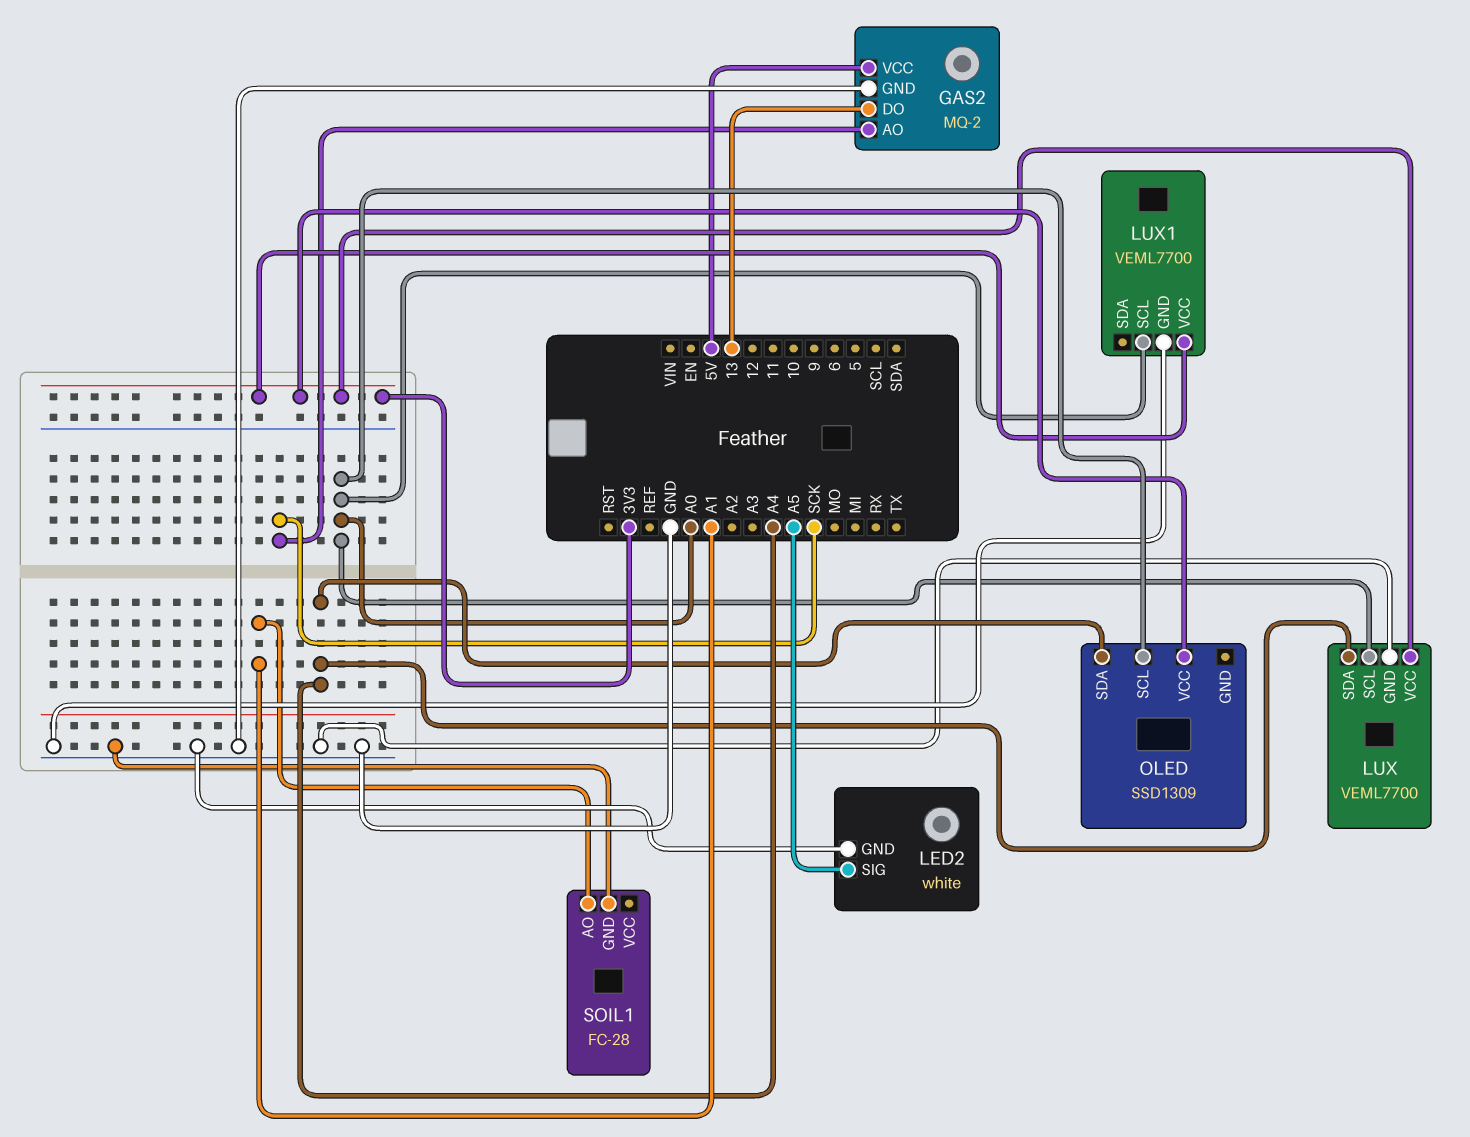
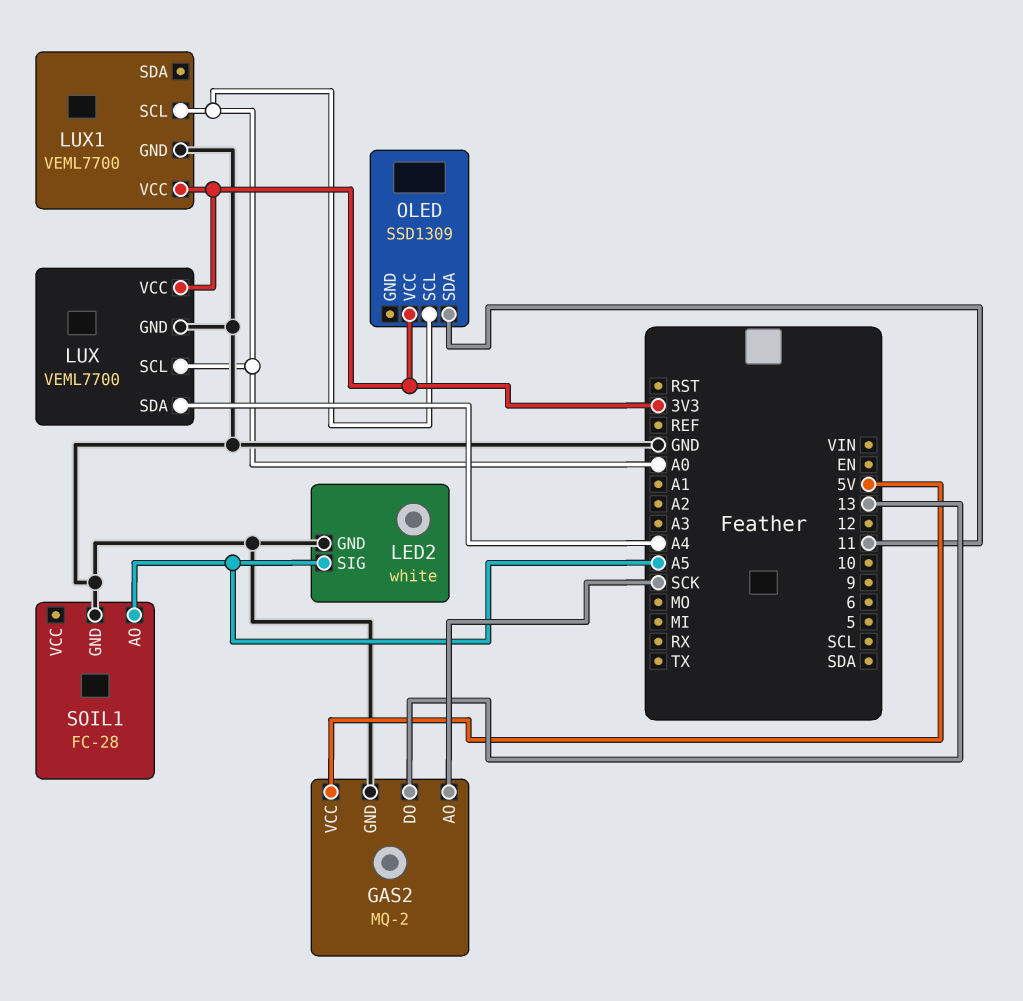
OLED pin SDA: A4 -> 11
SOIL1 pin AO: A1 -> A5

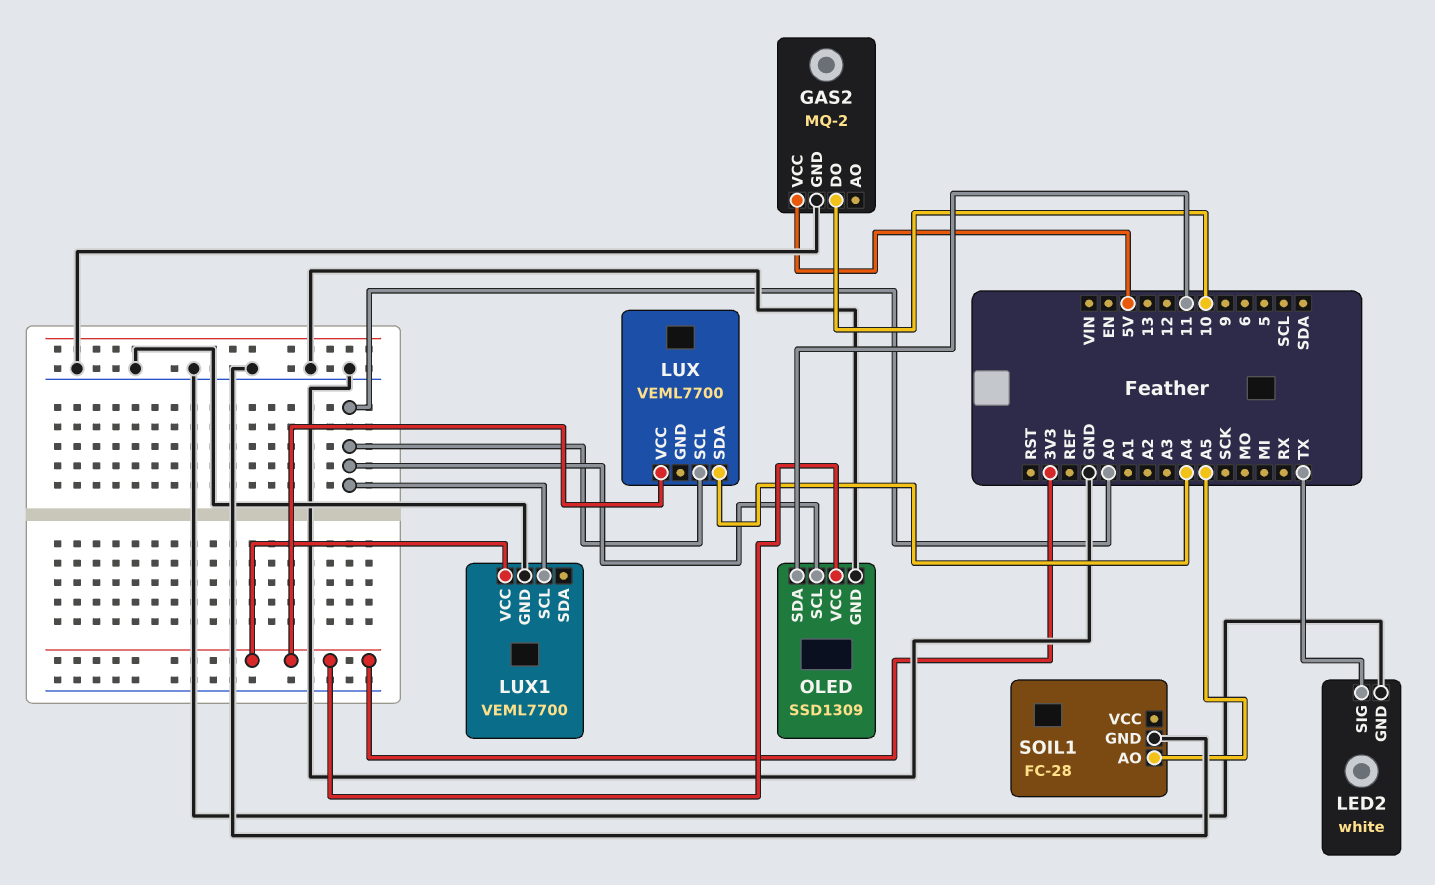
GAS2 pin AO: SCK -> none
GAS2 pin DO: 13 -> 10
LED2 pin SIG: A5 -> TX
LUX pin GND: GND -> none
OLED pin GND: none -> GND

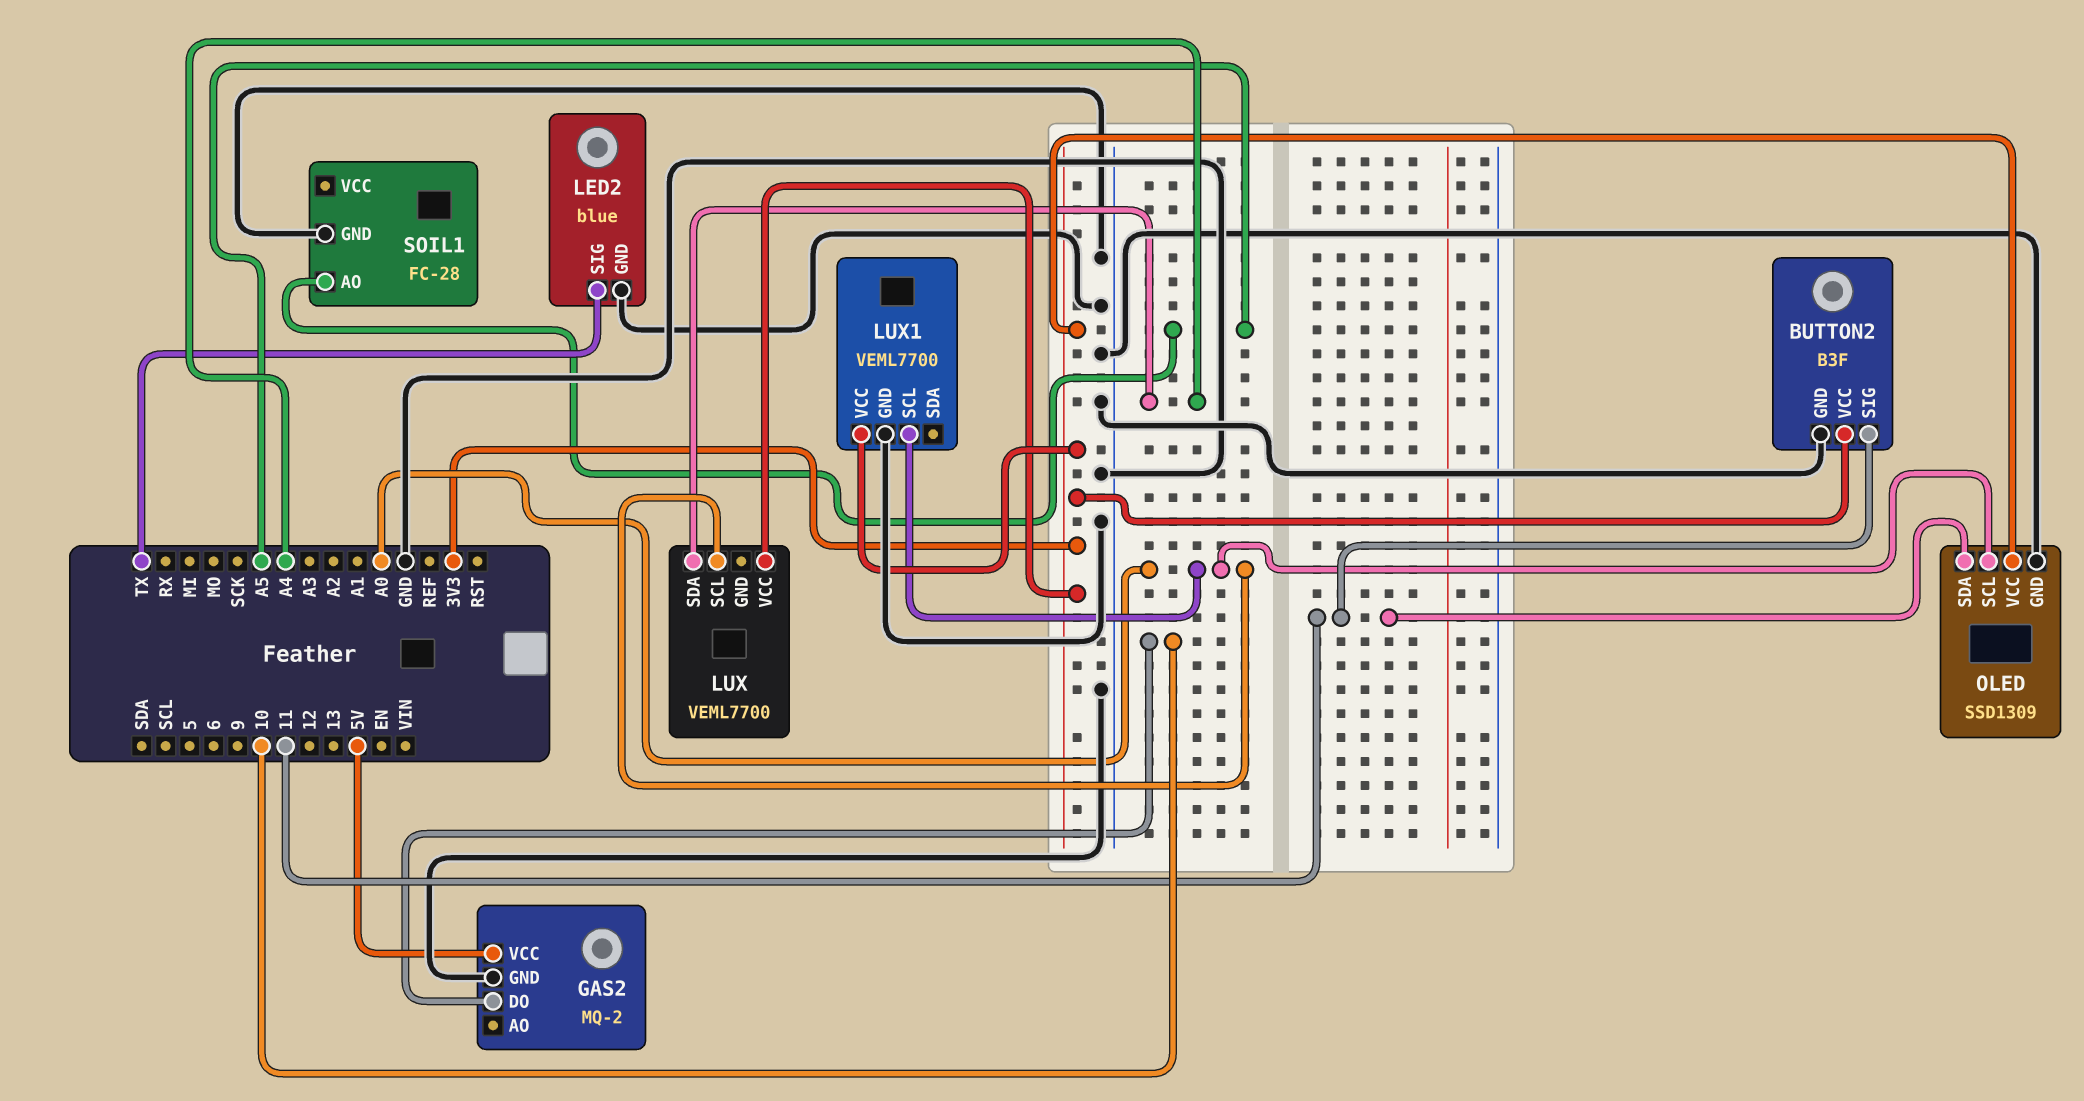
BUTTON2: none -> B3F
BUTTON2 pin GND: none -> GND
BUTTON2 pin SIG: none -> 11
BUTTON2 pin VCC: none -> 3V3
LED2: white -> blue

